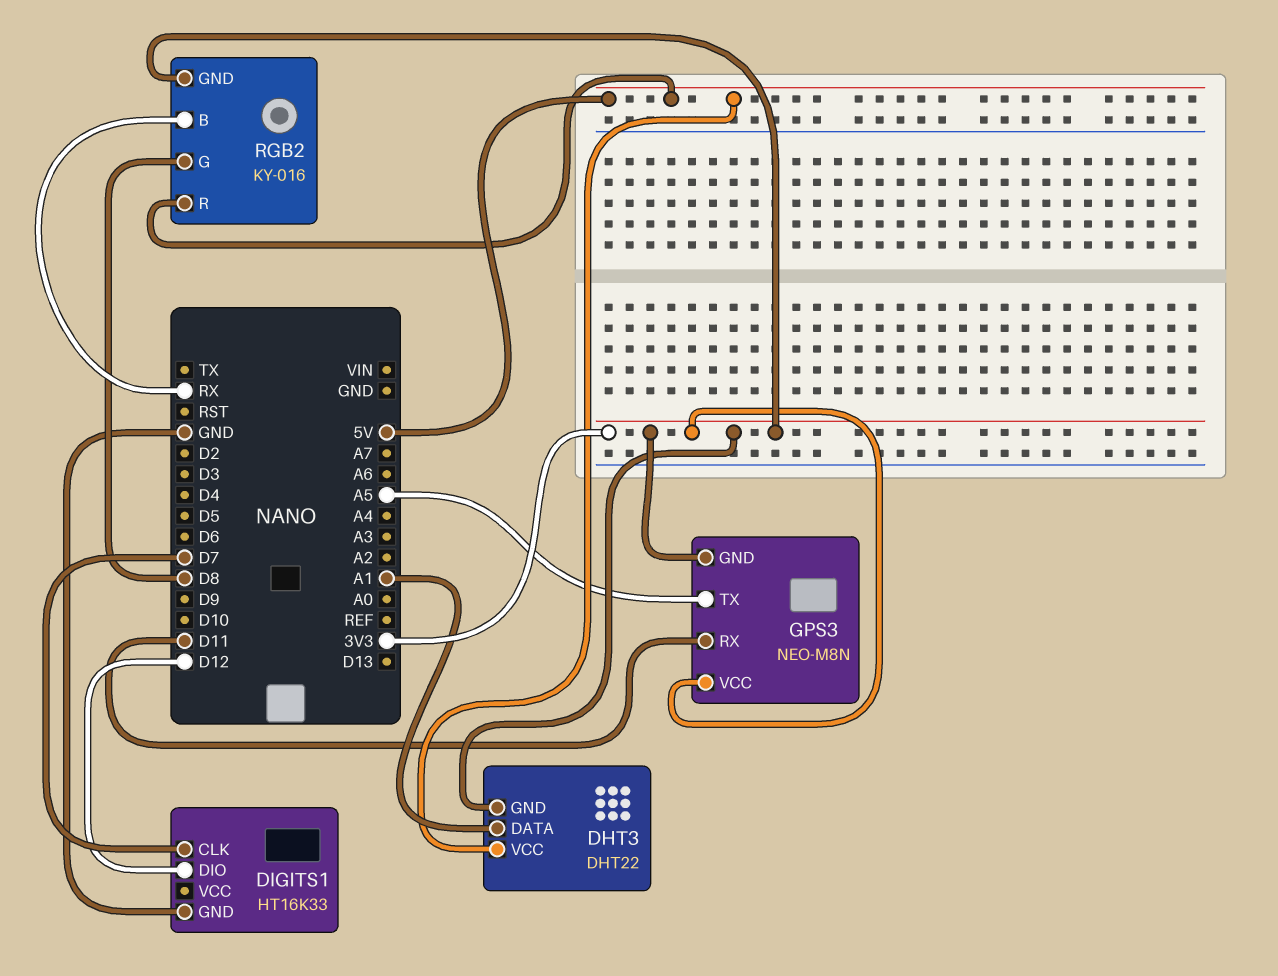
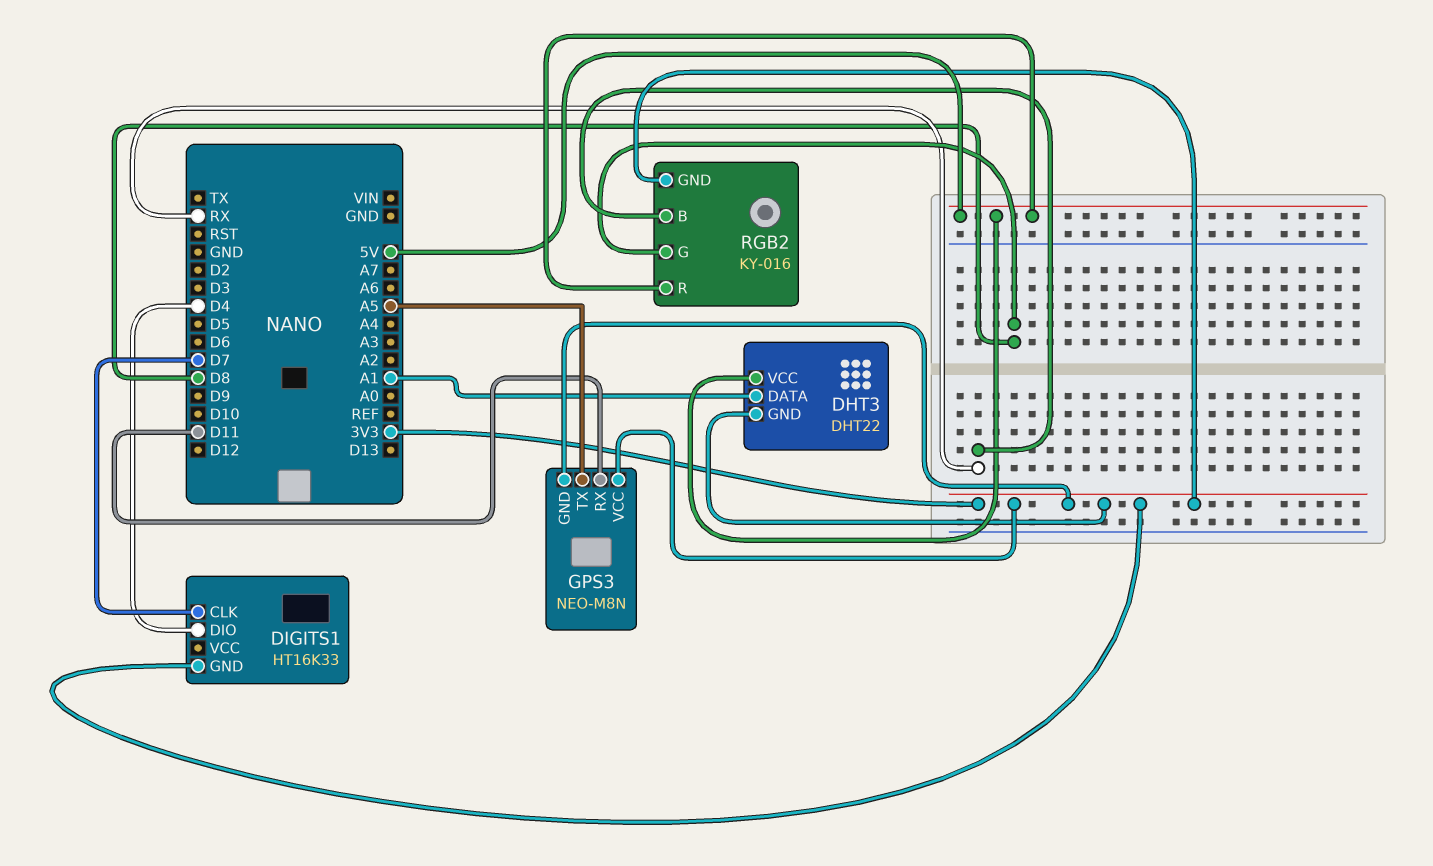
DIGITS1 pin DIO: D12 -> D4
DIGITS1 pin GND: GND -> 3V3

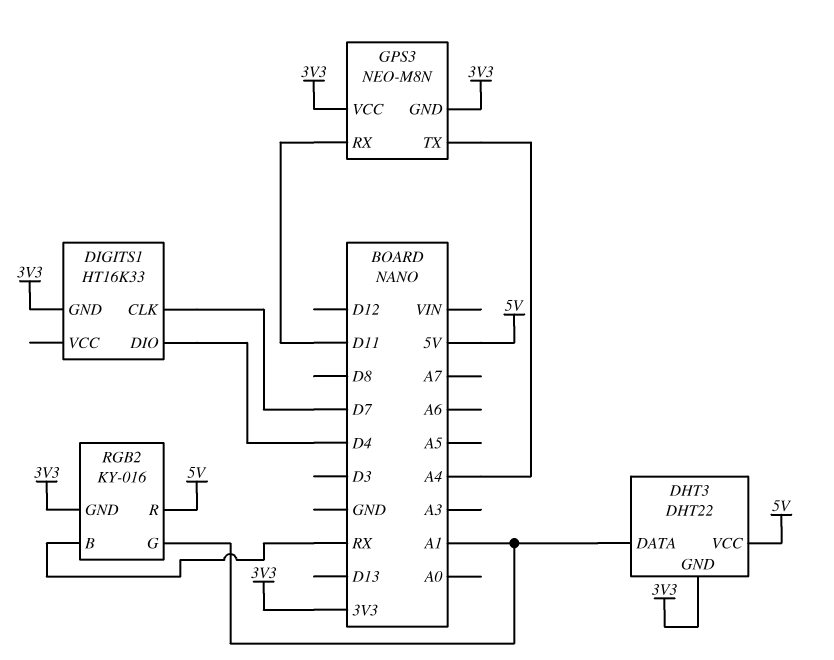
GPS3 pin TX: A5 -> A4
RGB2 pin G: D8 -> A1

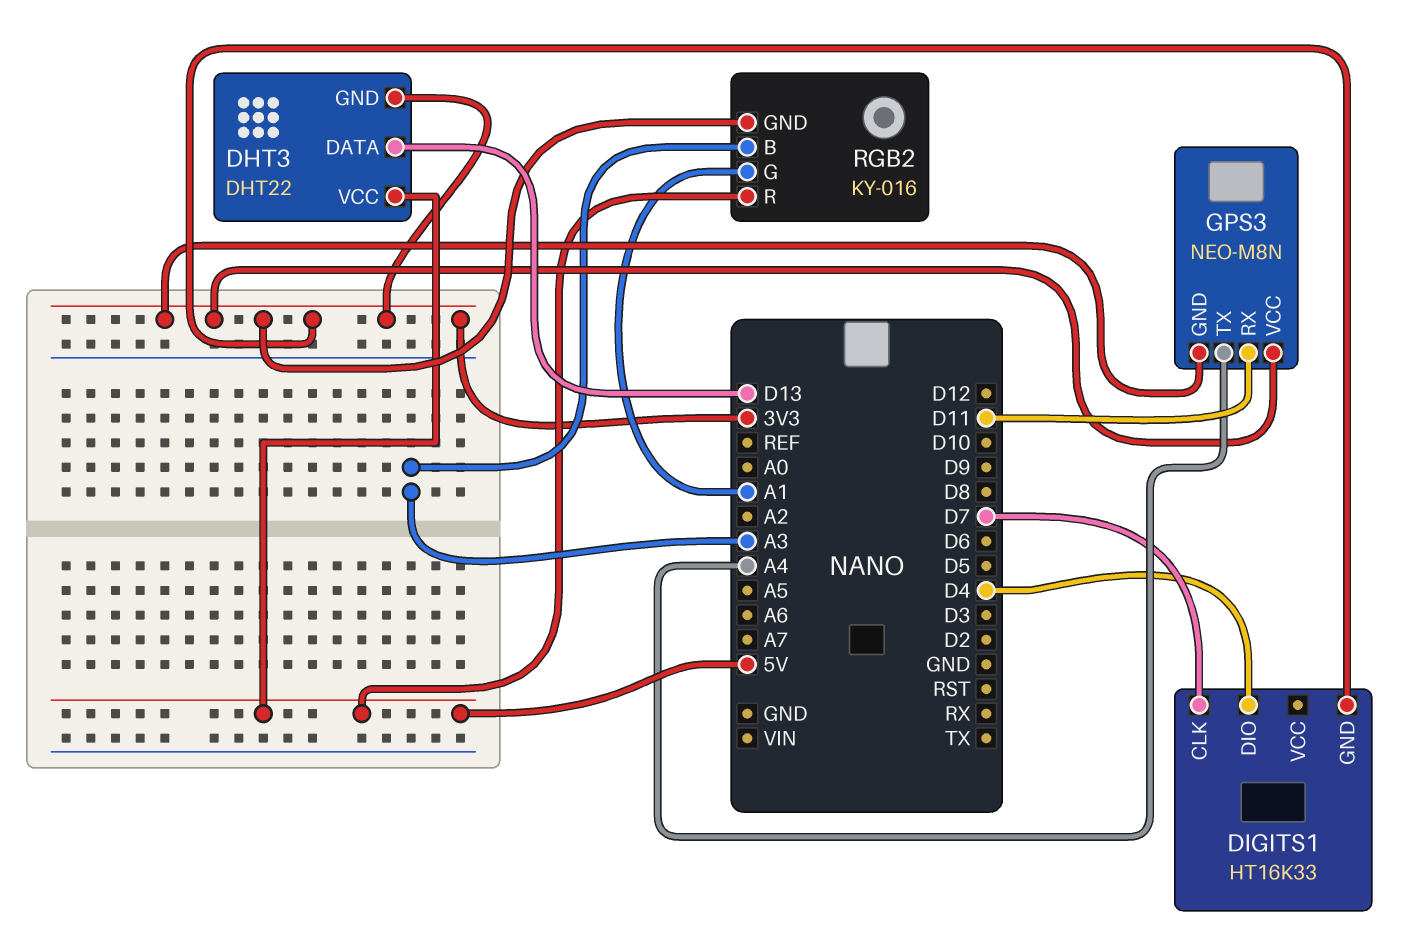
DHT3 pin DATA: A1 -> D13
RGB2 pin B: RX -> A3

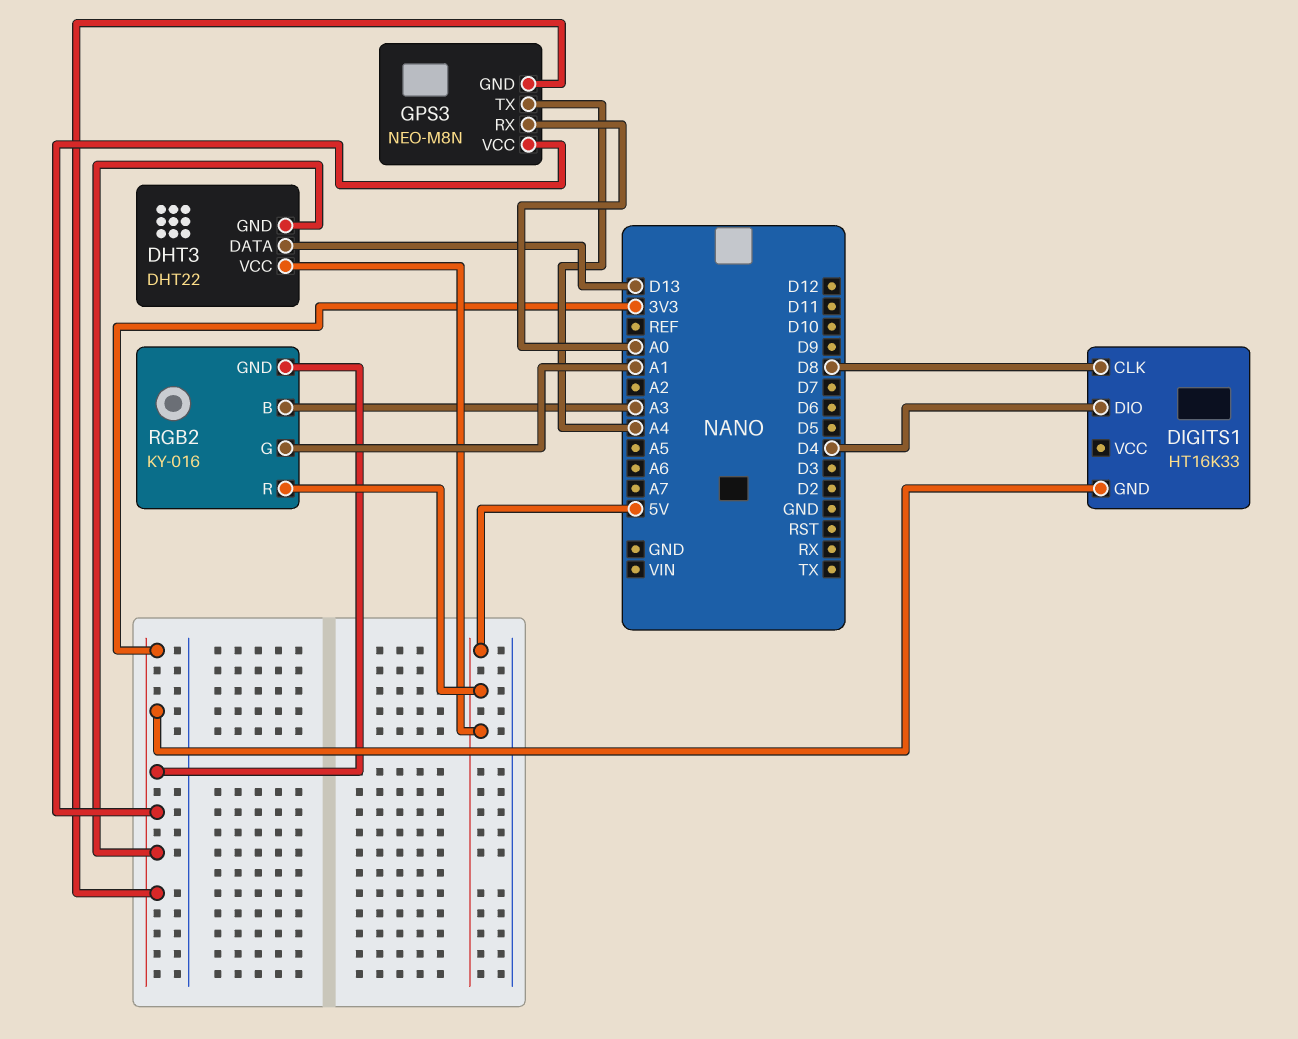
DIGITS1 pin CLK: D7 -> D8
GPS3 pin RX: D11 -> A0

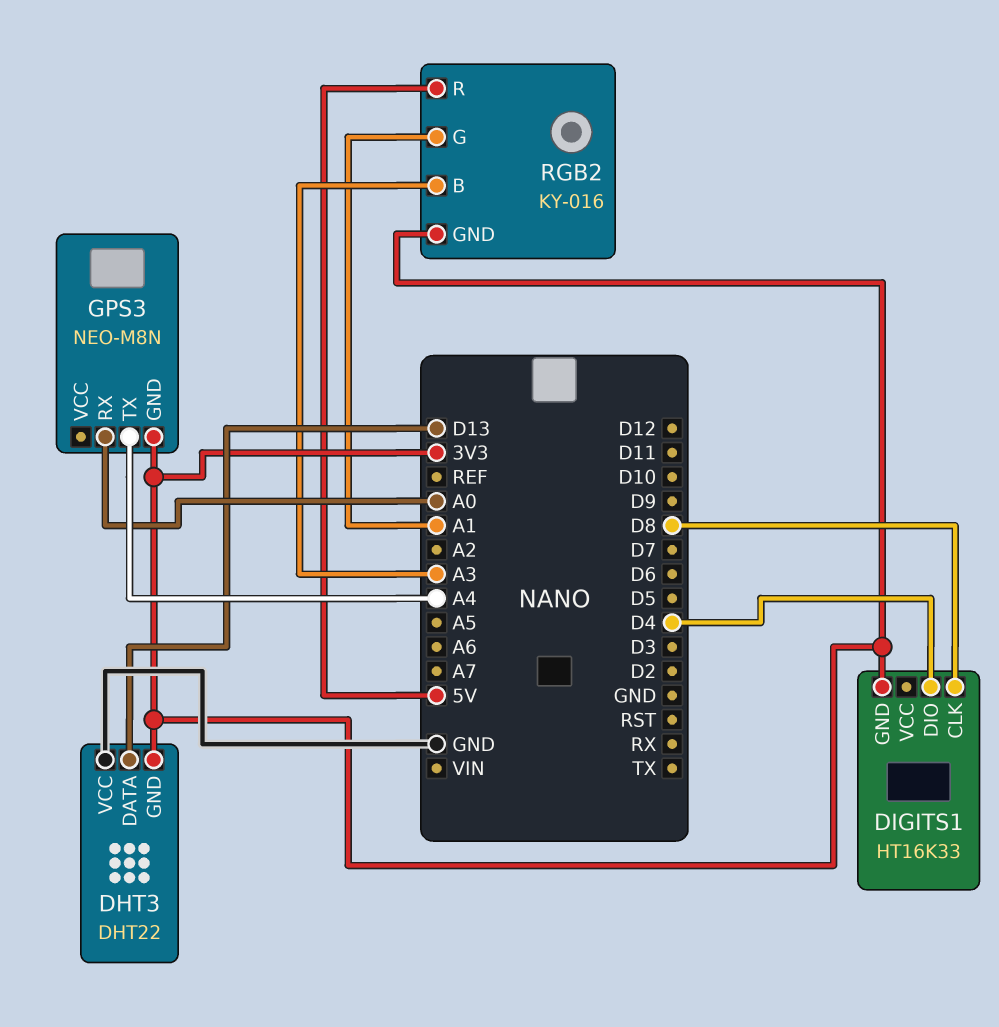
DHT3 pin VCC: 5V -> GND
GPS3 pin VCC: 3V3 -> none

